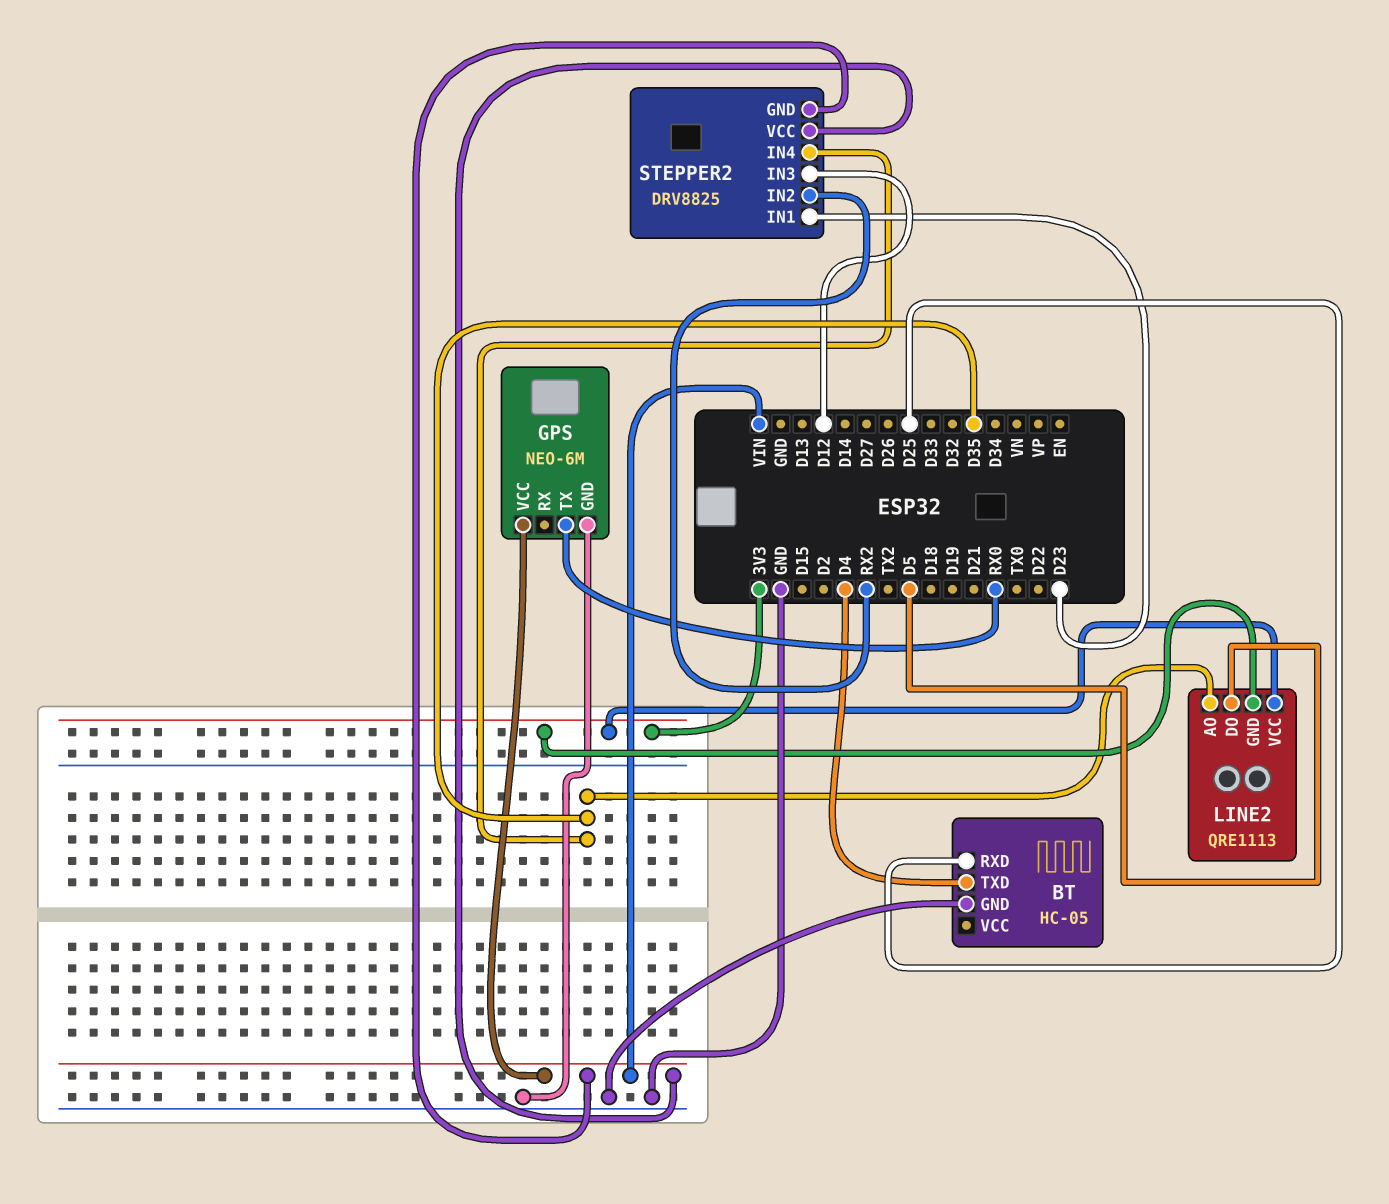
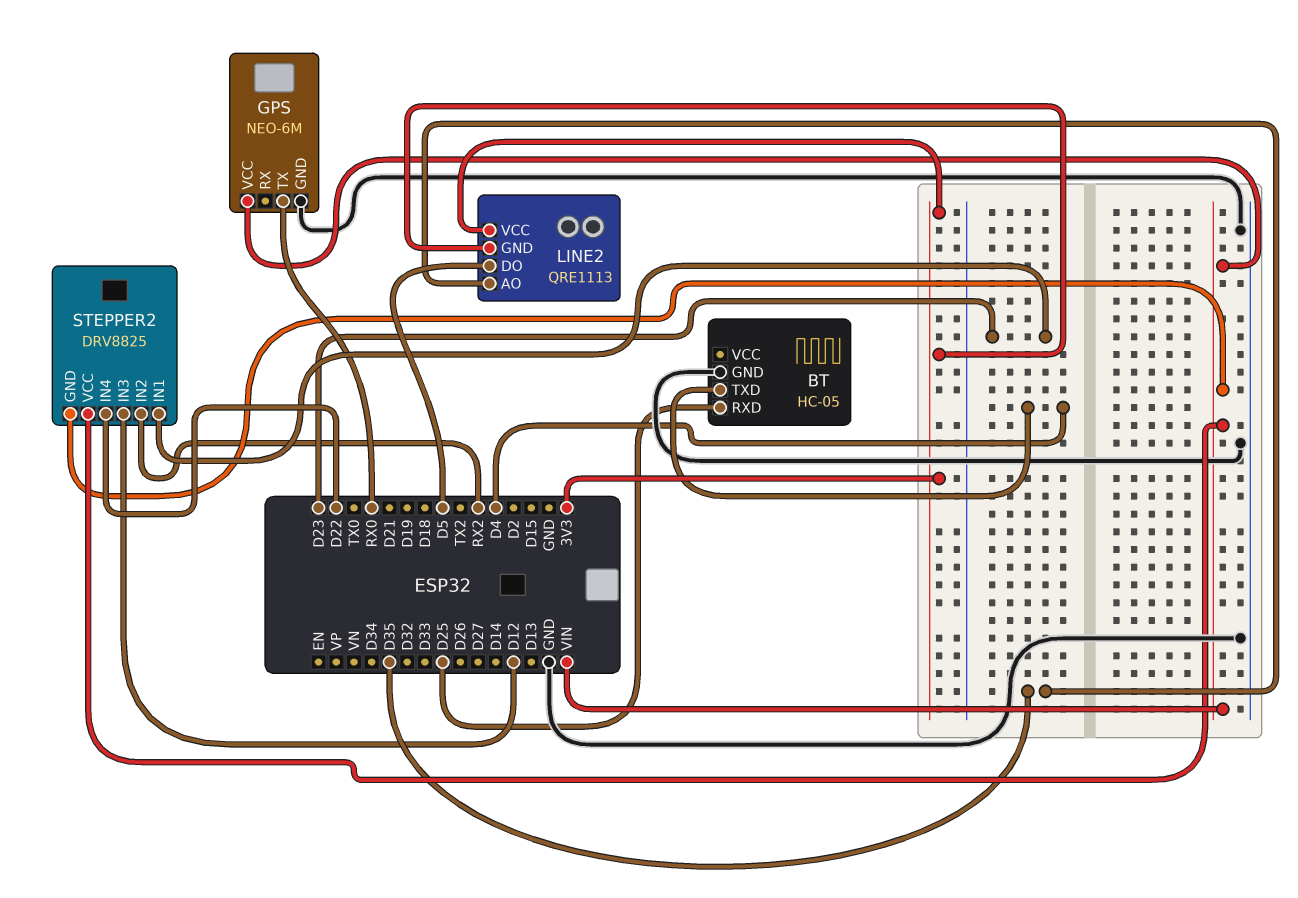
STEPPER2 pin IN4: D35 -> D22

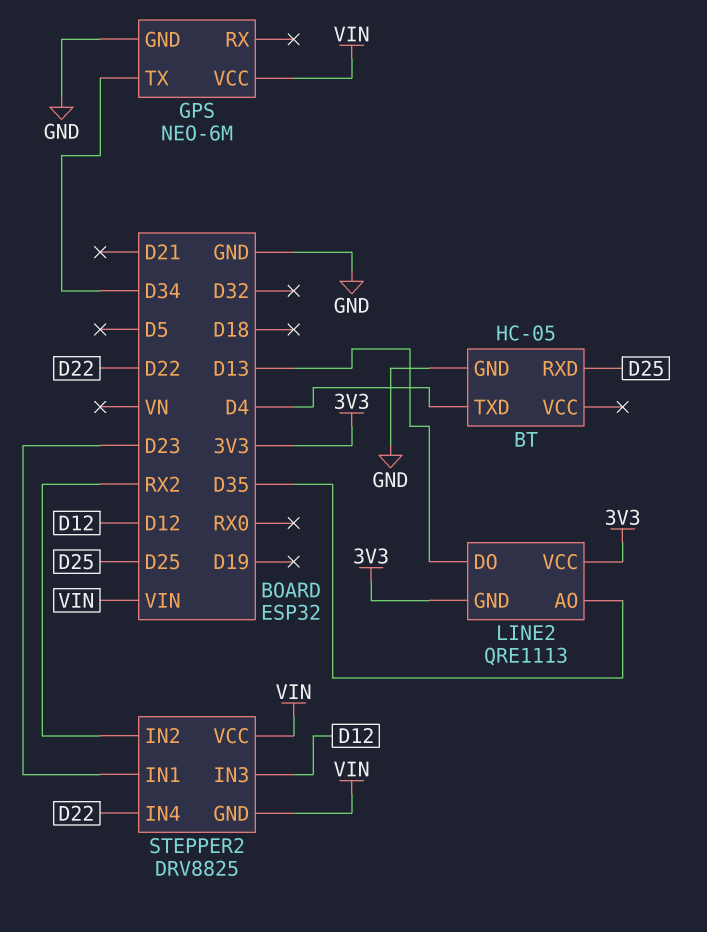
GPS pin TX: RX0 -> D34
LINE2 pin DO: D5 -> D13

